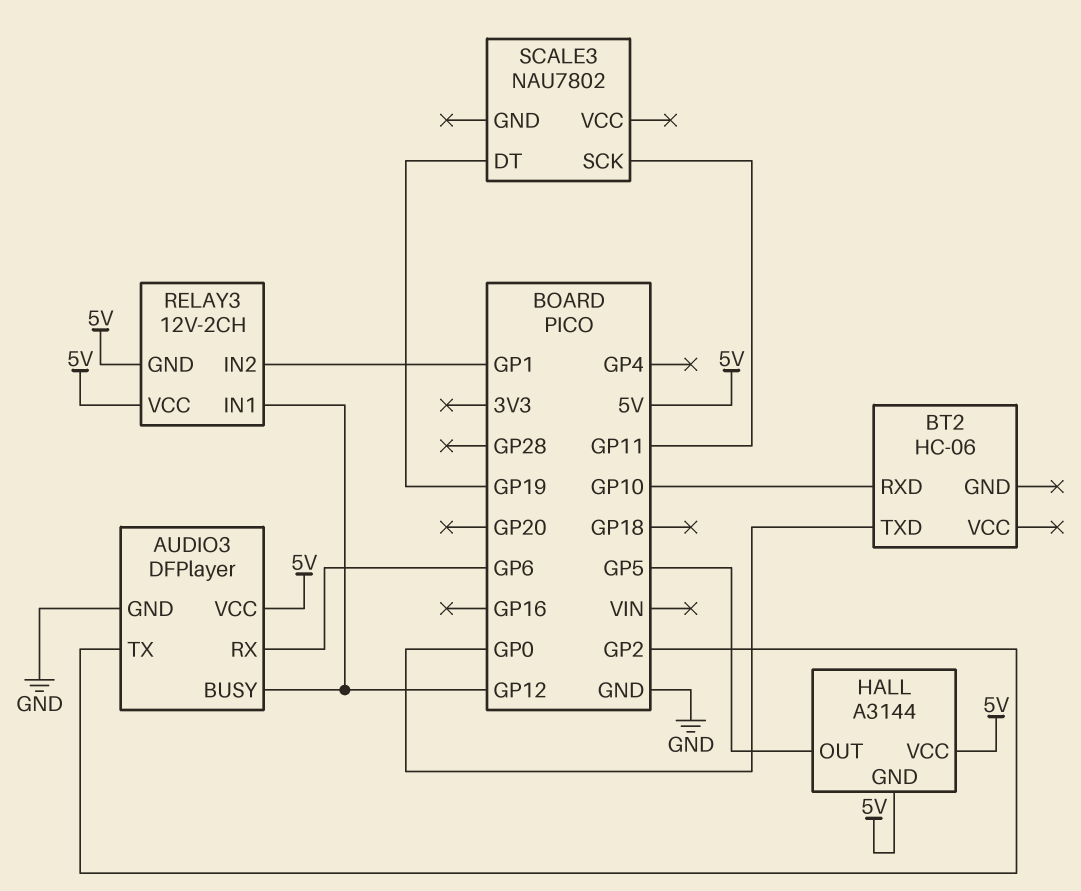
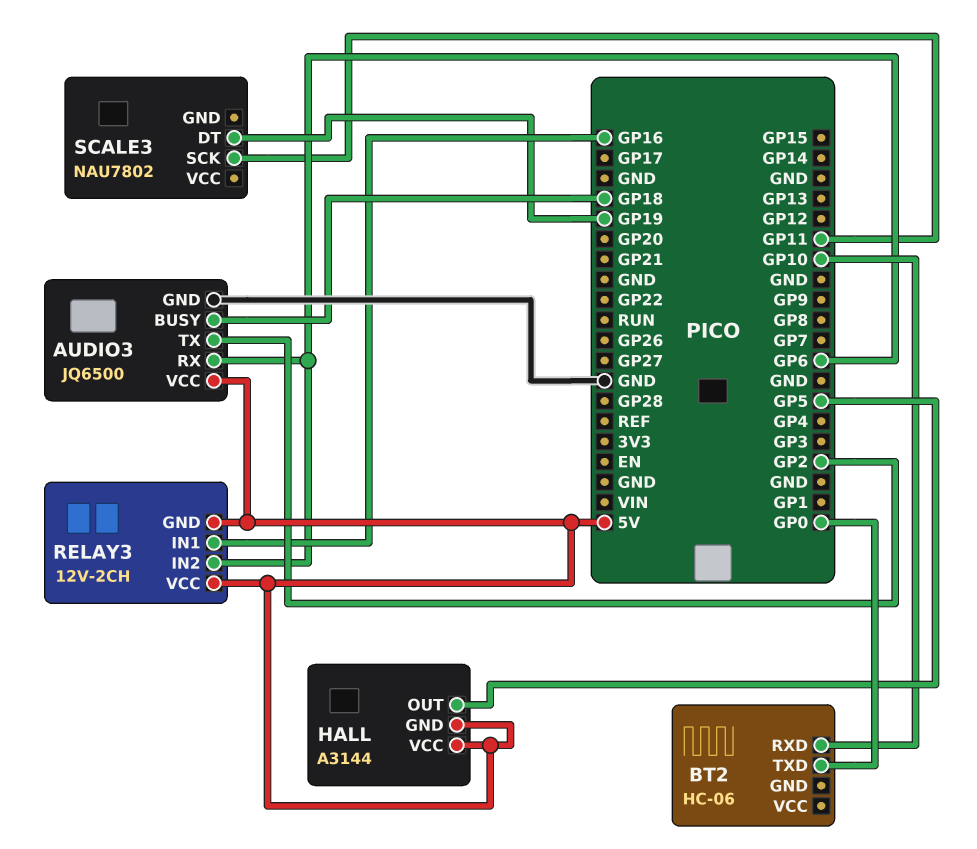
AUDIO3: DFPlayer -> JQ6500
AUDIO3 pin BUSY: GP12 -> GP18
RELAY3 pin IN1: GP12 -> GP16
RELAY3 pin IN2: GP1 -> GP6

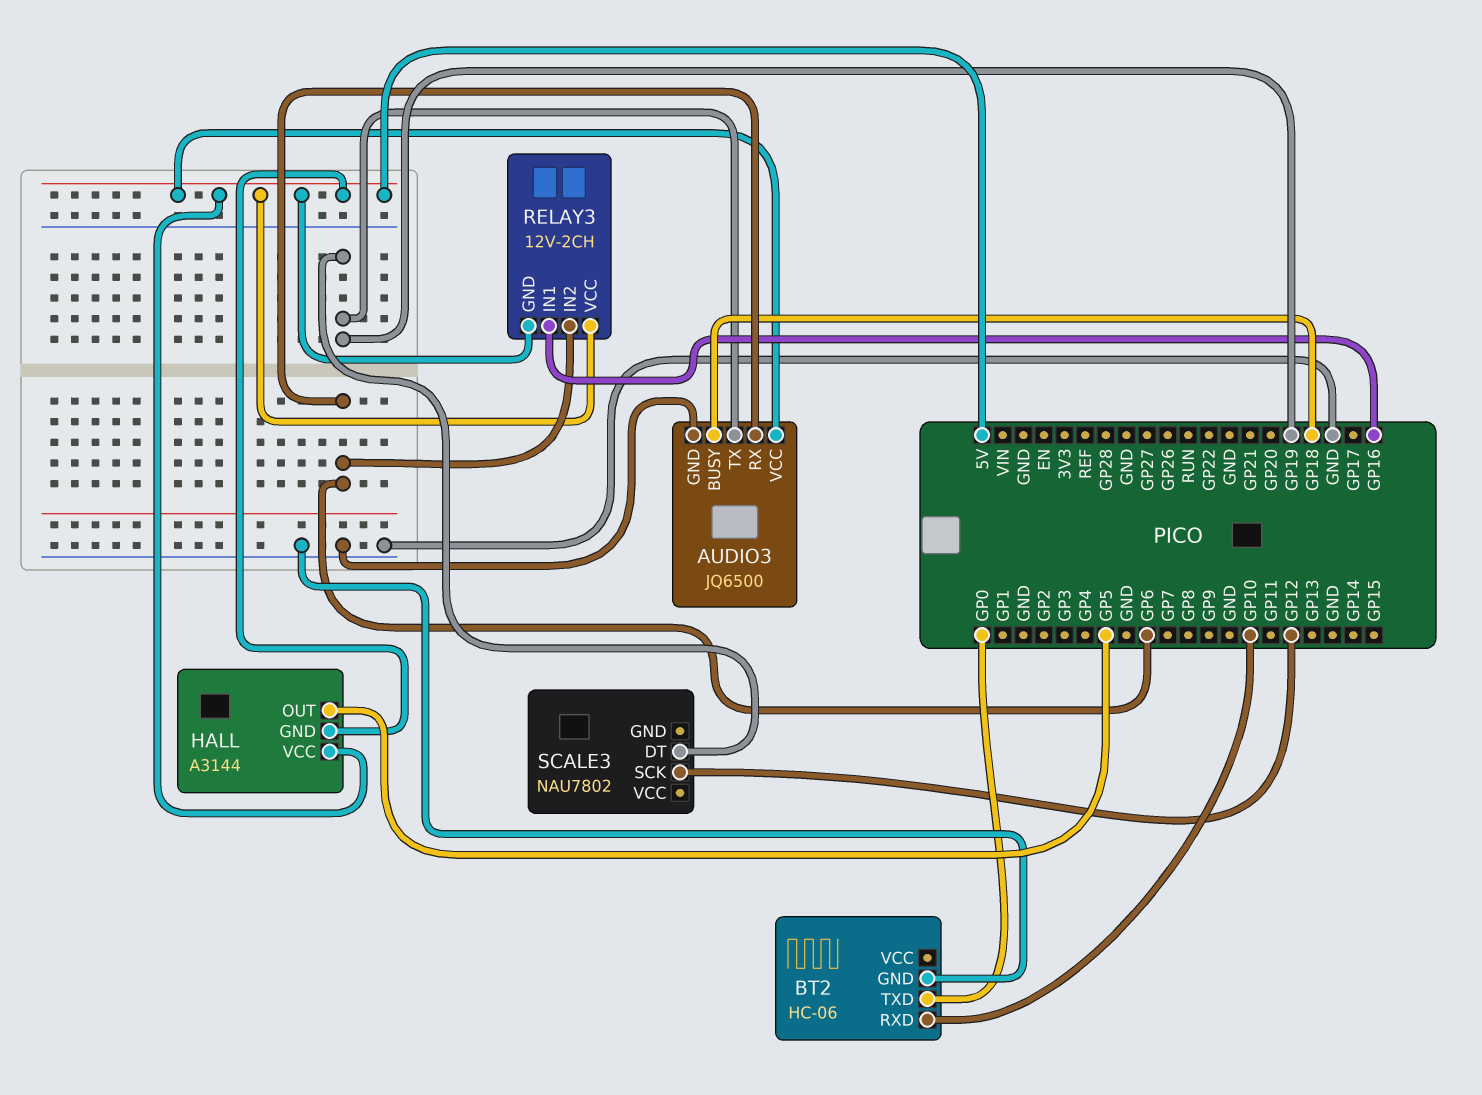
AUDIO3 pin TX: GP2 -> GP19
BT2 pin GND: none -> GND
SCALE3 pin SCK: GP11 -> GP12

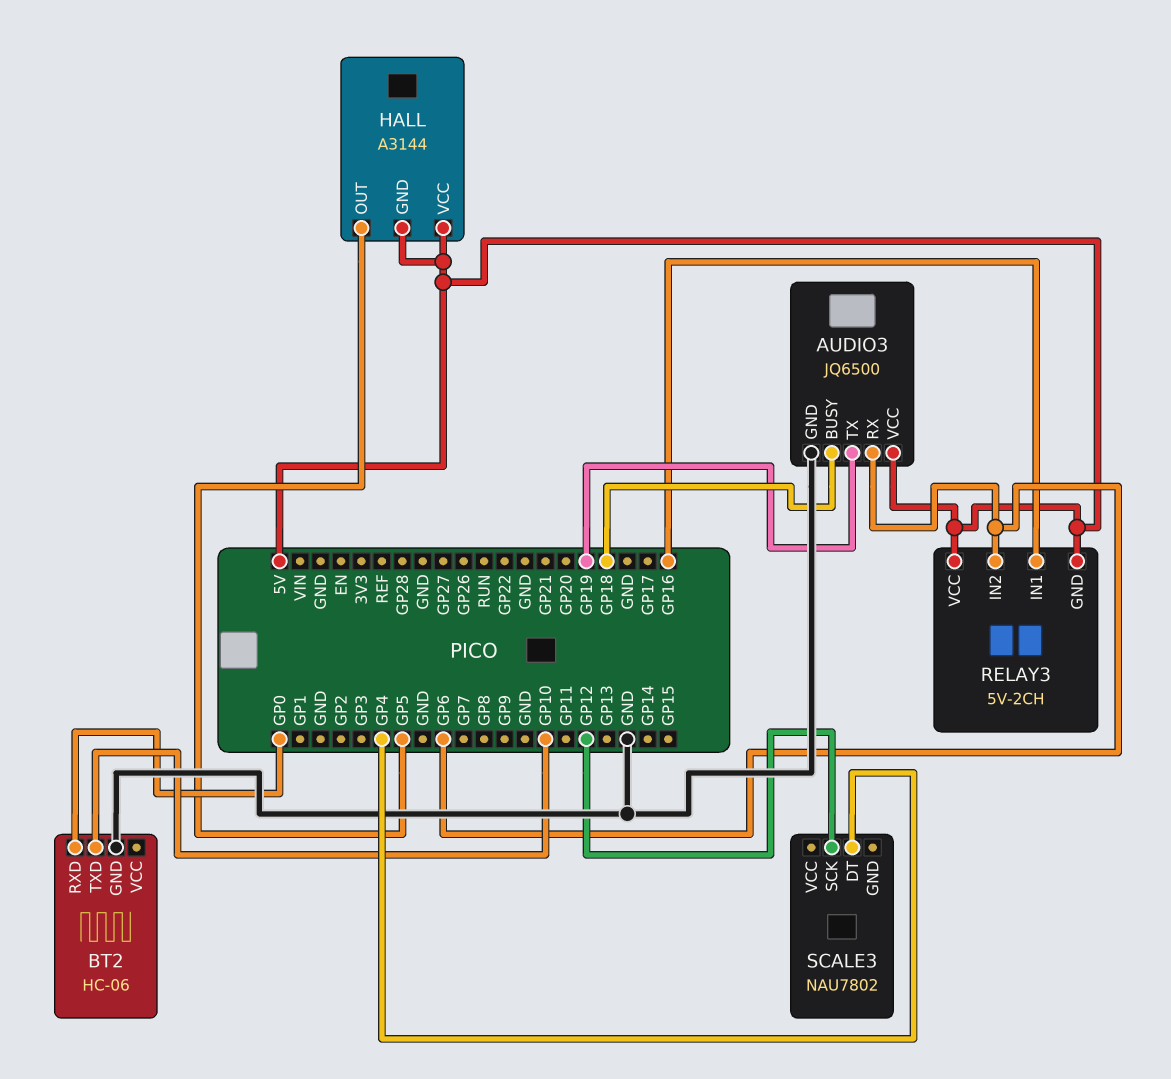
BT2 pin RXD: GP10 -> GP0
BT2 pin TXD: GP0 -> GP10
RELAY3: 12V-2CH -> 5V-2CH
SCALE3 pin DT: GP19 -> GP4

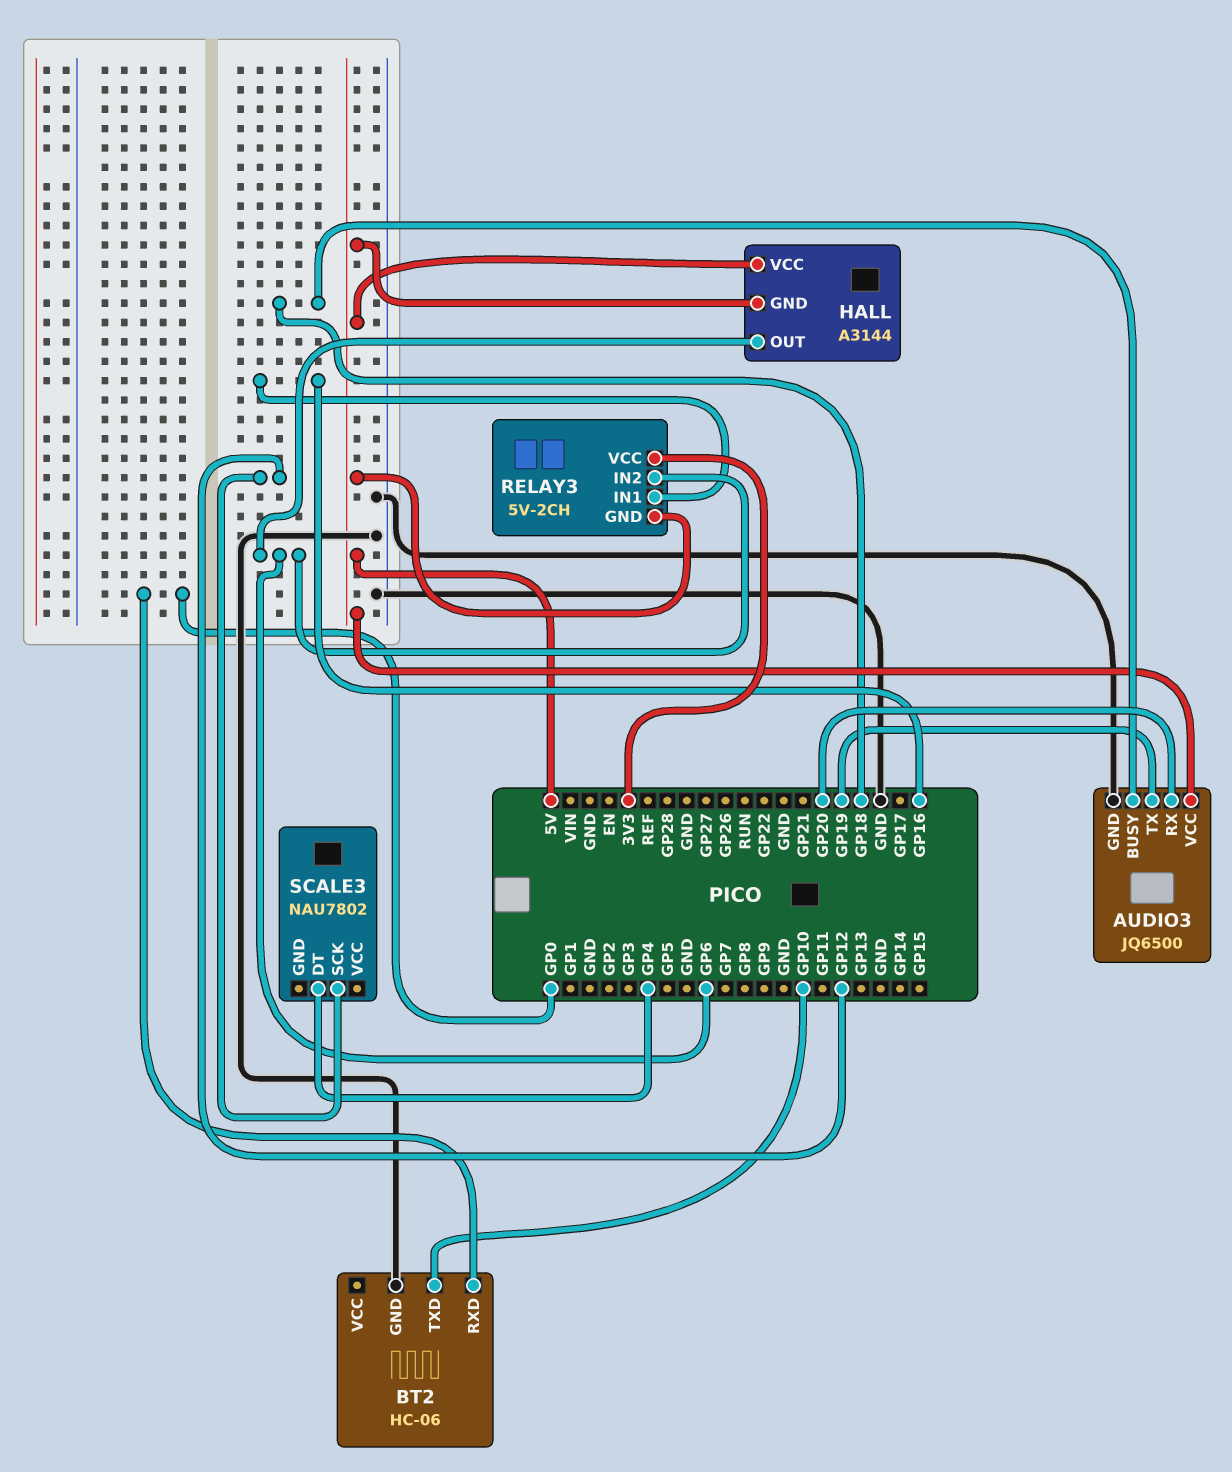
AUDIO3 pin RX: GP6 -> GP20
HALL pin OUT: GP5 -> GP6
RELAY3 pin VCC: 5V -> 3V3

